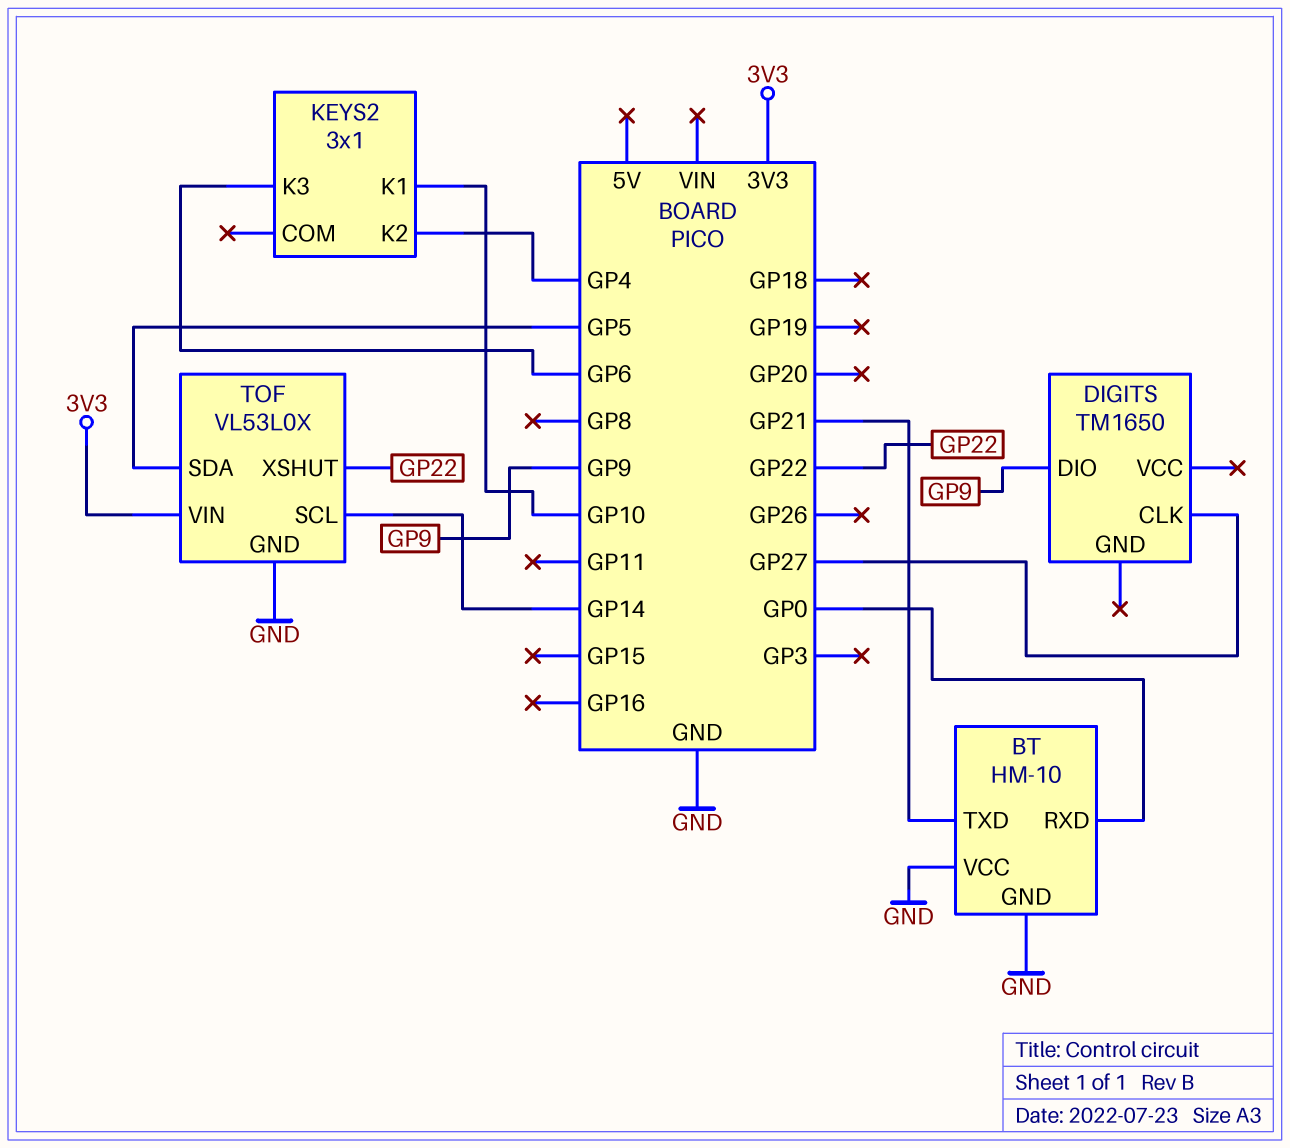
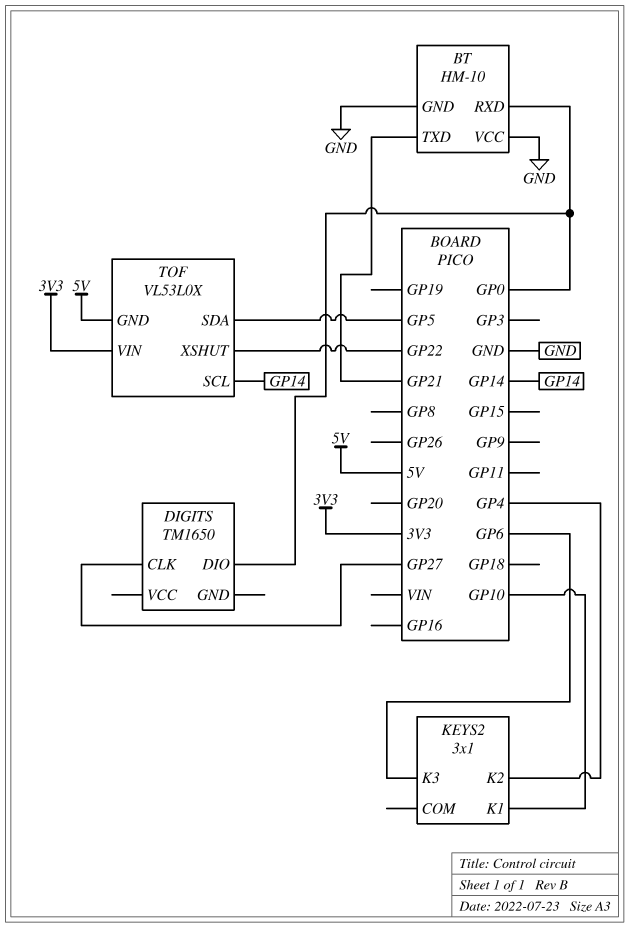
DIGITS pin DIO: GP9 -> GP0
TOF pin GND: GND -> 5V

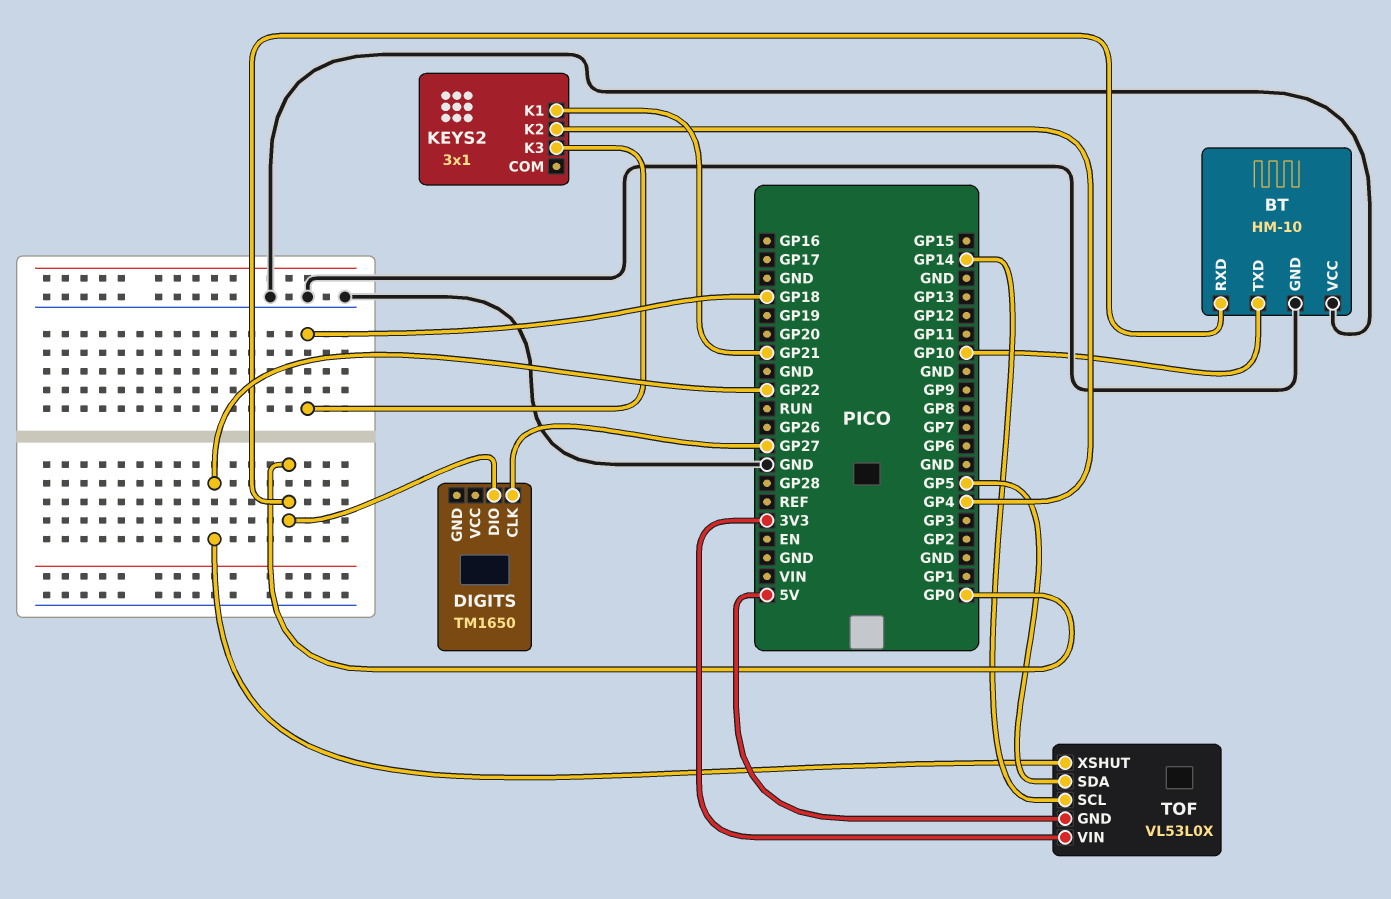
BT pin TXD: GP21 -> GP10
KEYS2 pin K1: GP10 -> GP21
KEYS2 pin K3: GP6 -> GP18

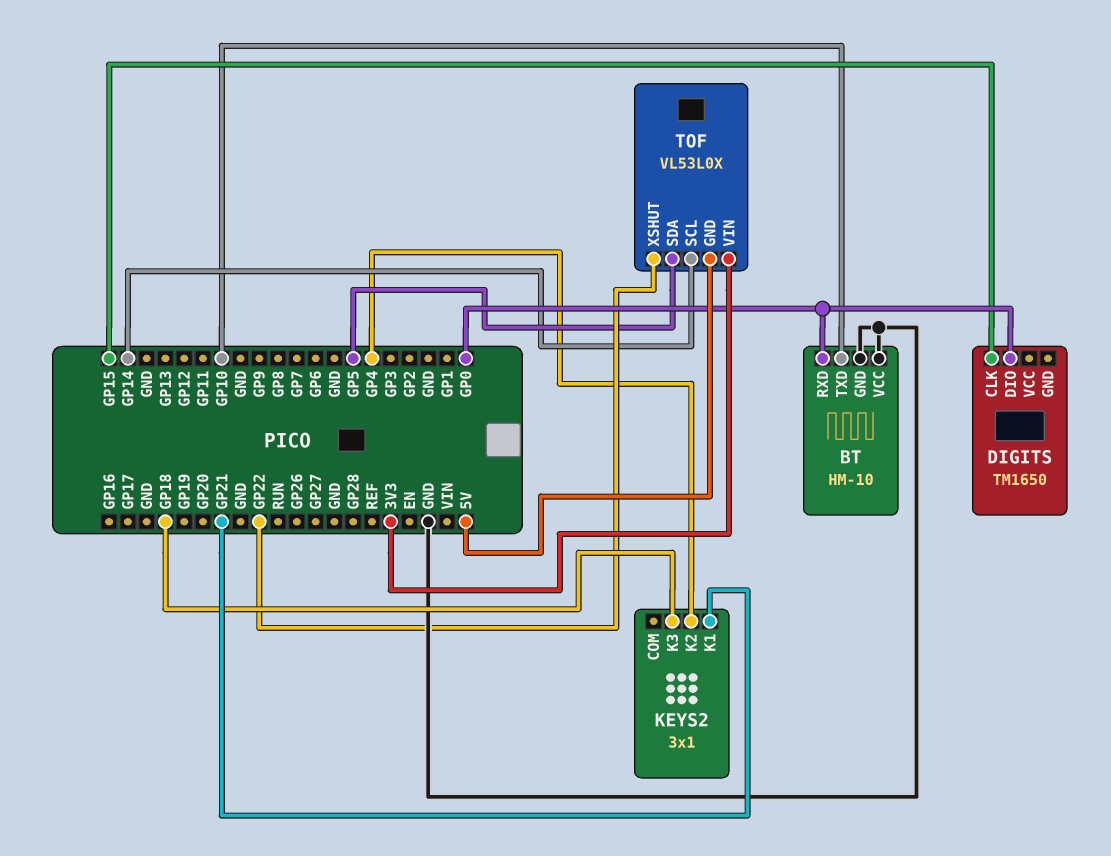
DIGITS pin CLK: GP27 -> GP15

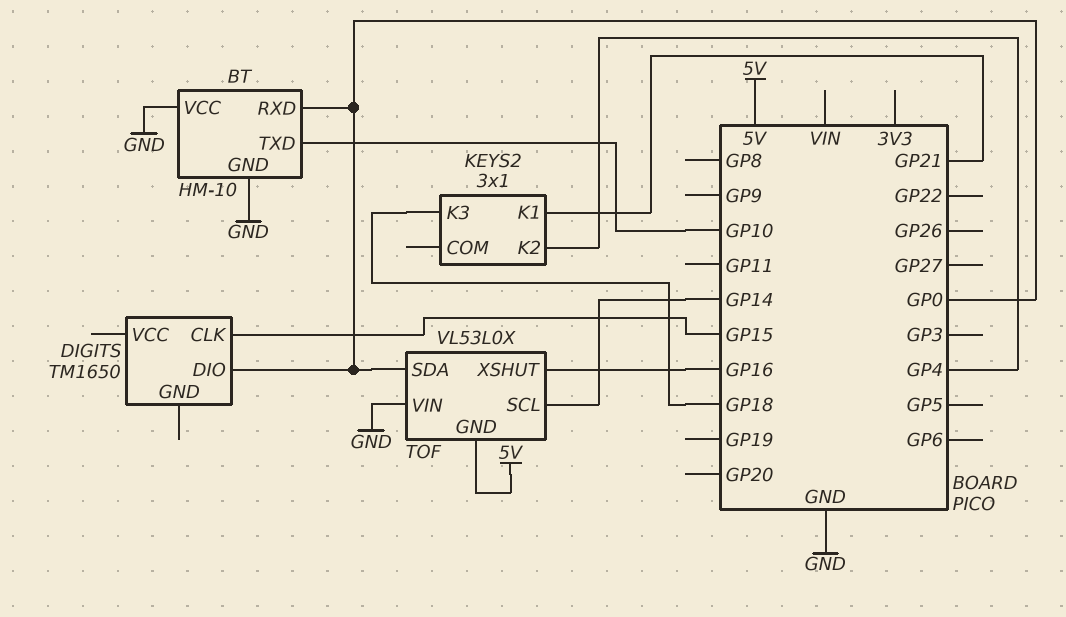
TOF pin SDA: GP5 -> GP0
TOF pin VIN: 3V3 -> GND
TOF pin XSHUT: GP22 -> GP16

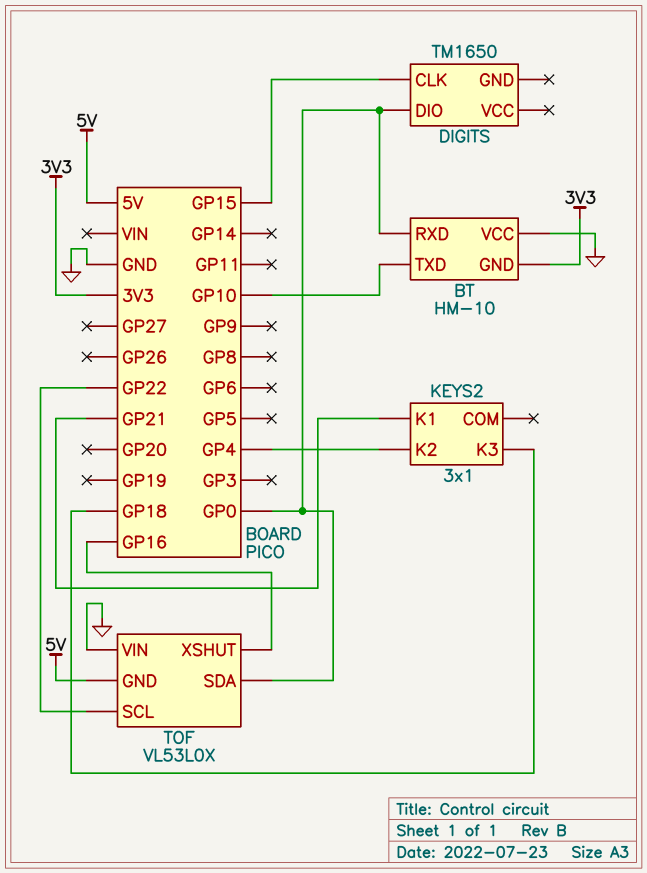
BT pin GND: GND -> 3V3
TOF pin SCL: GP14 -> GP22

